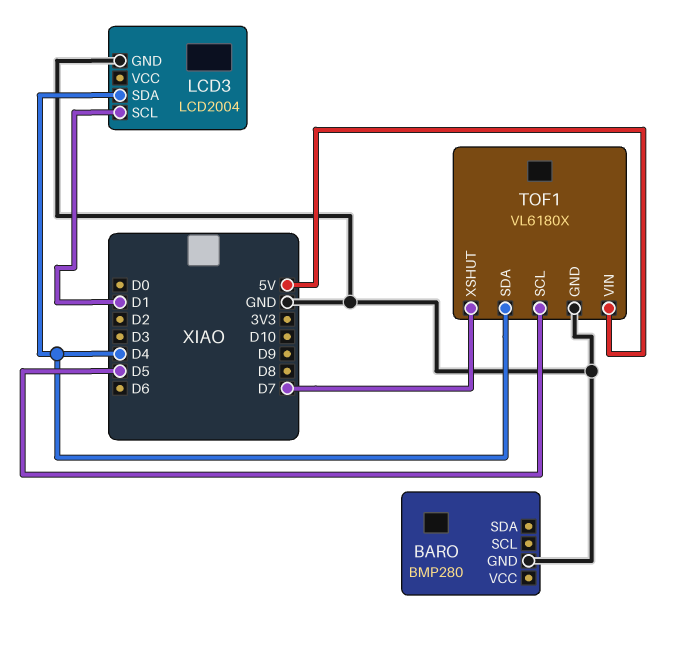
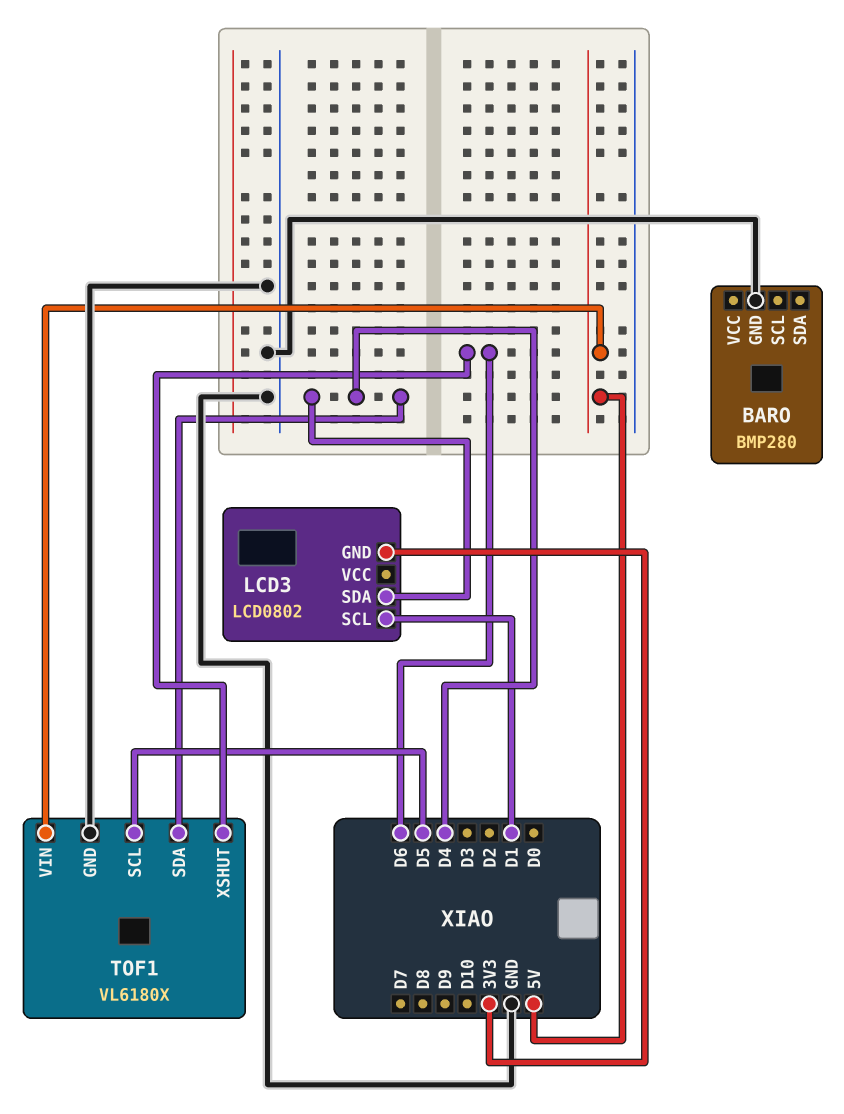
LCD3: LCD2004 -> LCD0802
LCD3 pin GND: GND -> 3V3
TOF1 pin XSHUT: D7 -> D6

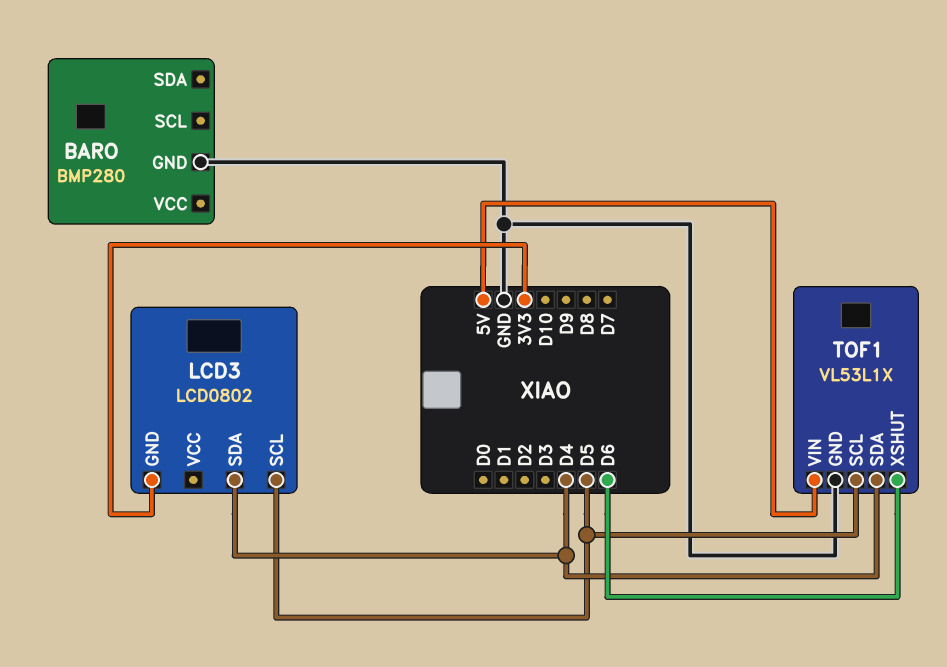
LCD3 pin SCL: D1 -> D5
TOF1: VL6180X -> VL53L1X

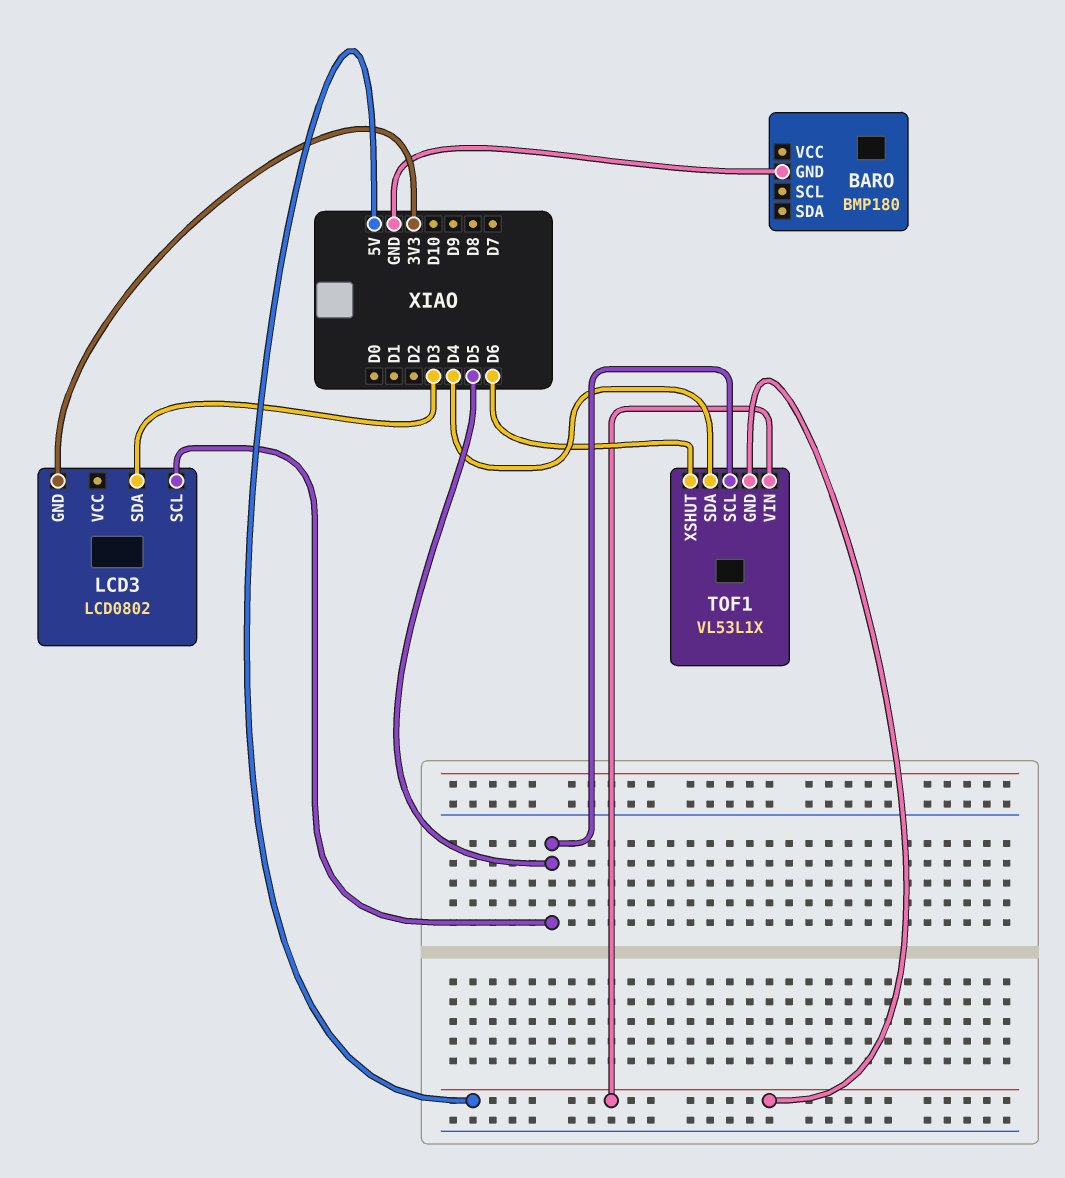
BARO: BMP280 -> BMP180
LCD3 pin SDA: D4 -> D3
TOF1 pin GND: GND -> 5V

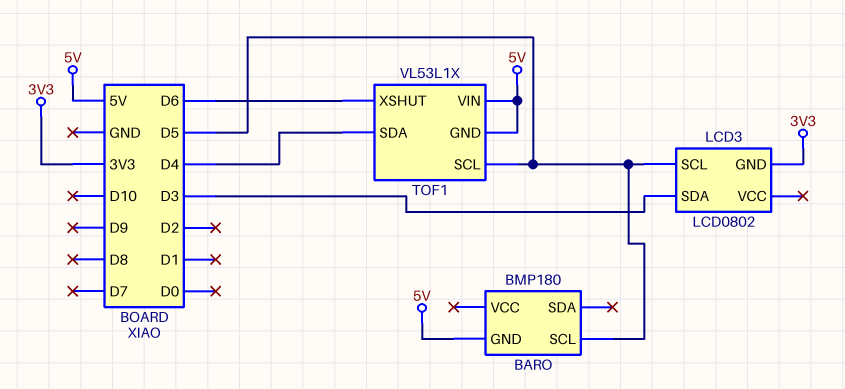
BARO pin GND: GND -> 5V
BARO pin SCL: none -> D5

